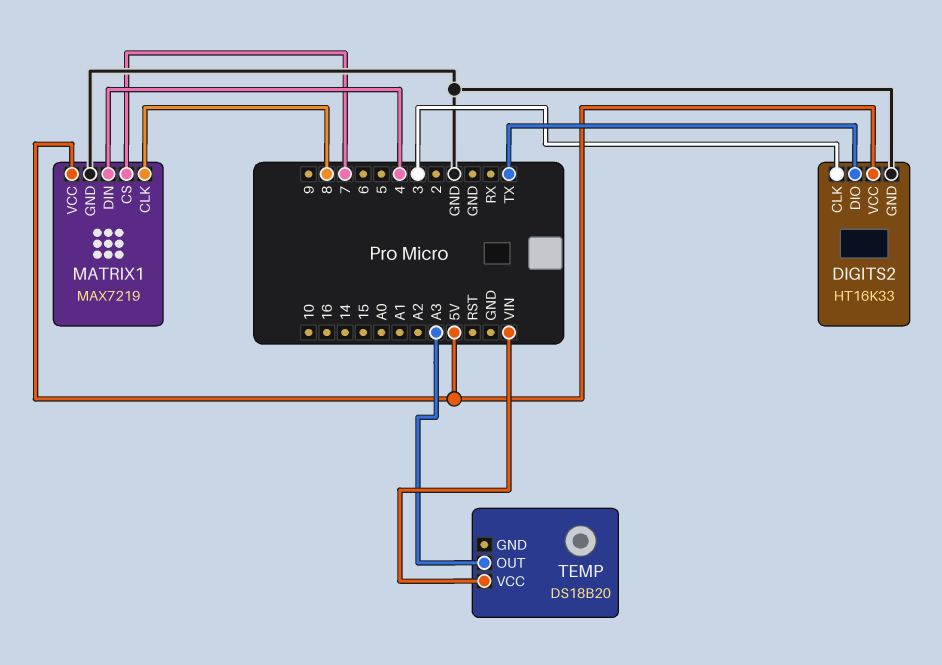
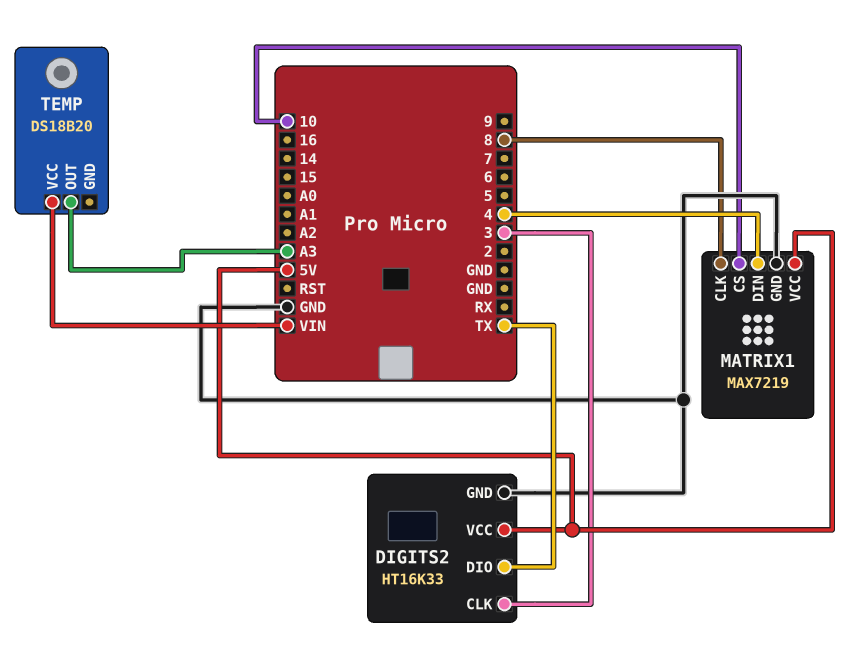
MATRIX1 pin CS: 7 -> 10

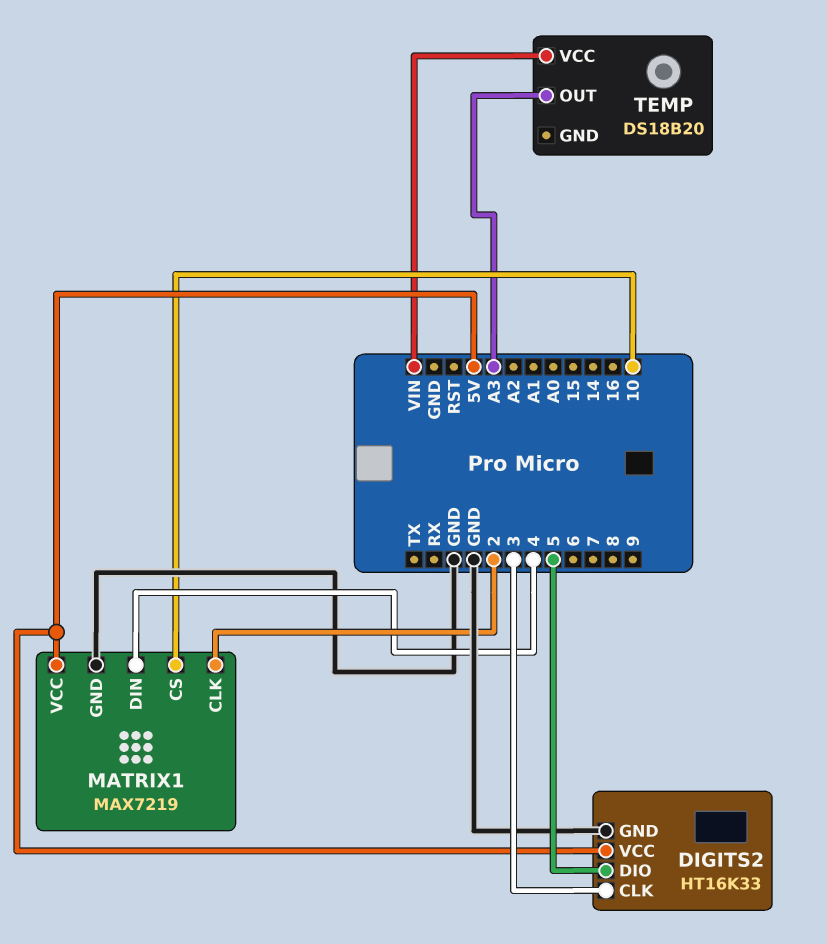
DIGITS2 pin DIO: TX -> 5
MATRIX1 pin CLK: 8 -> 2

